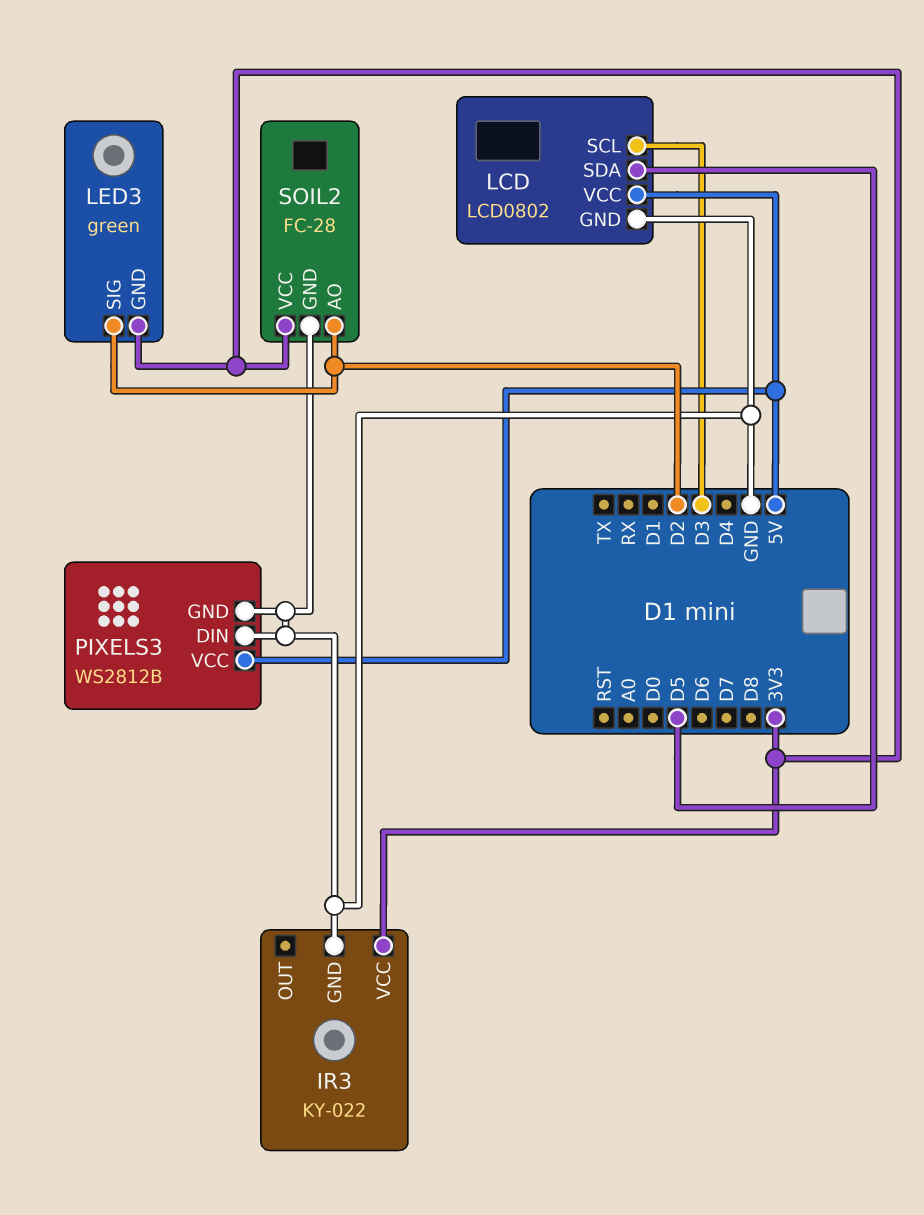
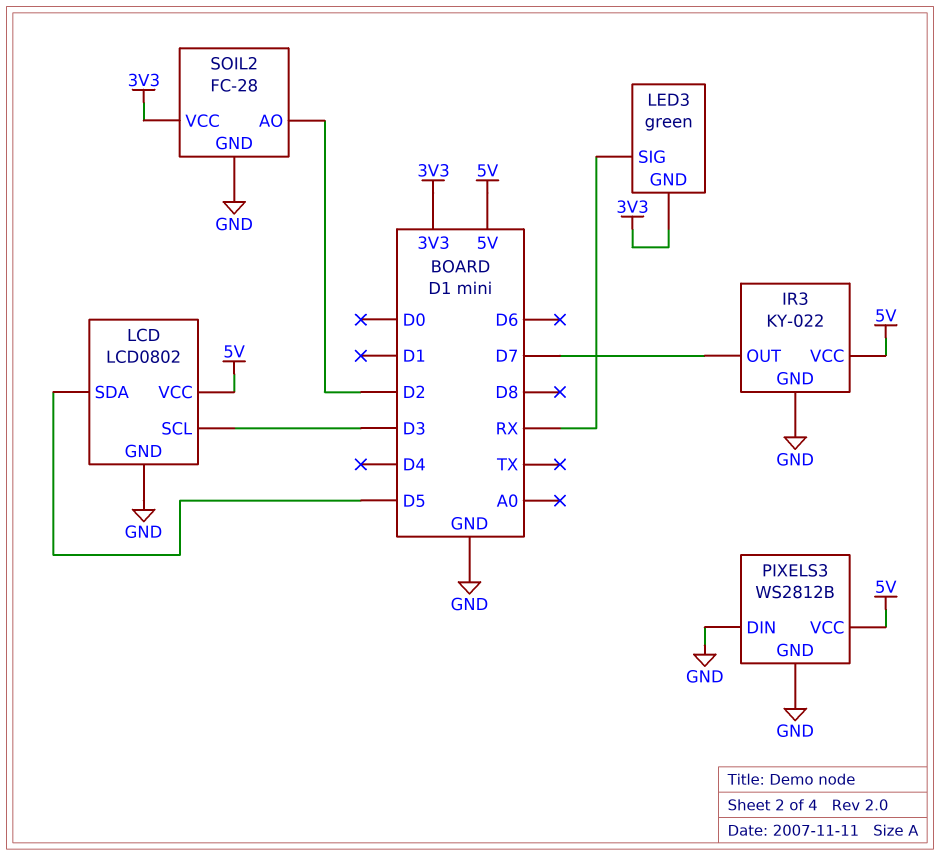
IR3 pin OUT: none -> D7
IR3 pin VCC: 3V3 -> 5V
LED3 pin SIG: D2 -> RX

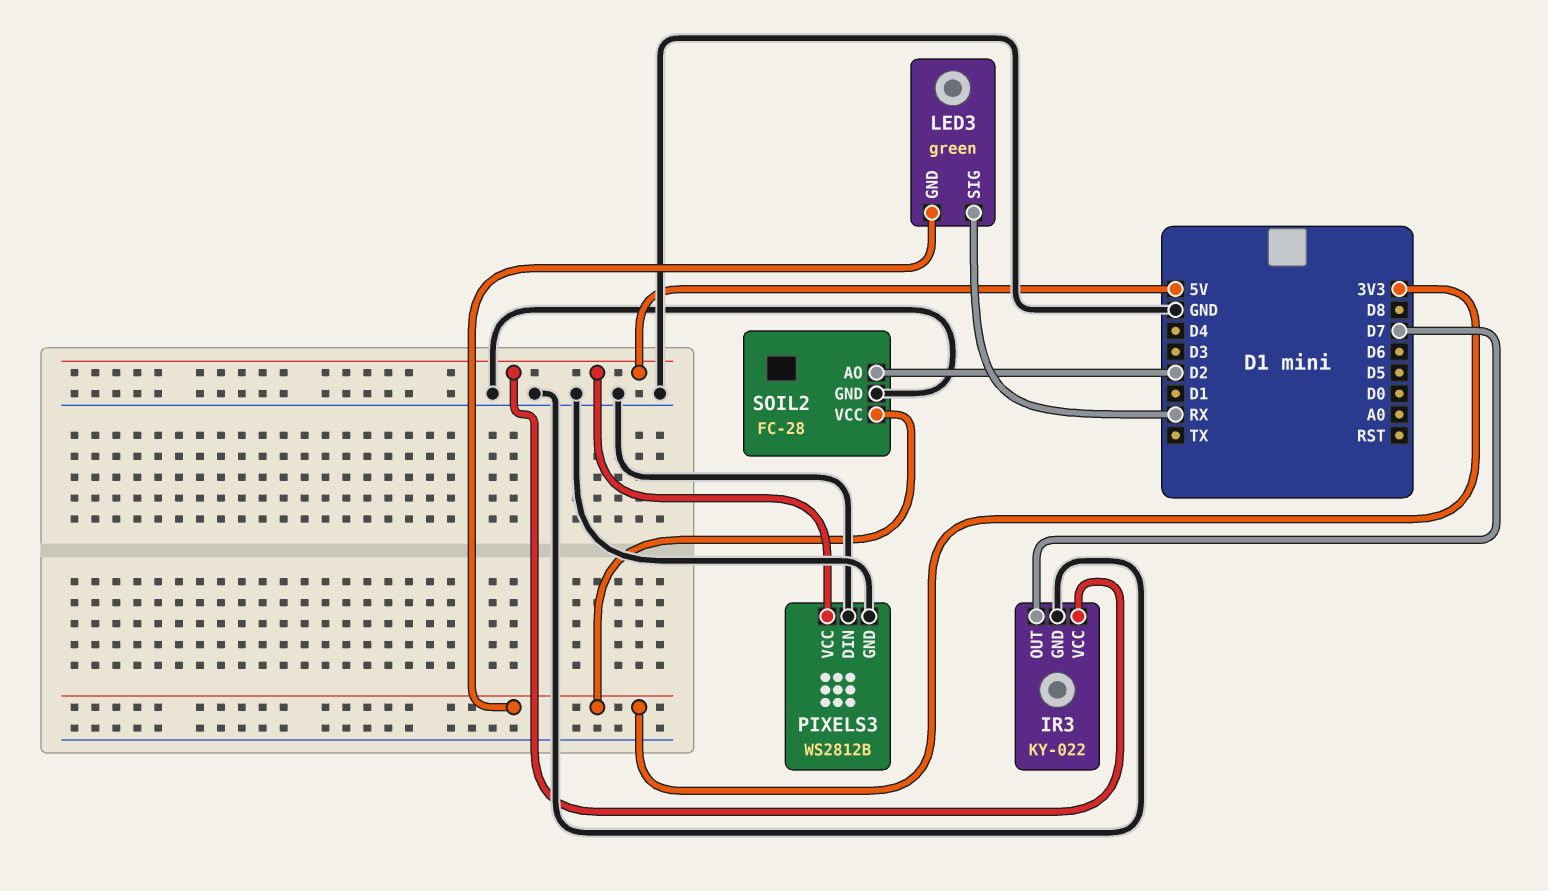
LCD: LCD0802 -> none
LCD pin GND: GND -> none
LCD pin SCL: D3 -> none
LCD pin SDA: D5 -> none
LCD pin VCC: 5V -> none

